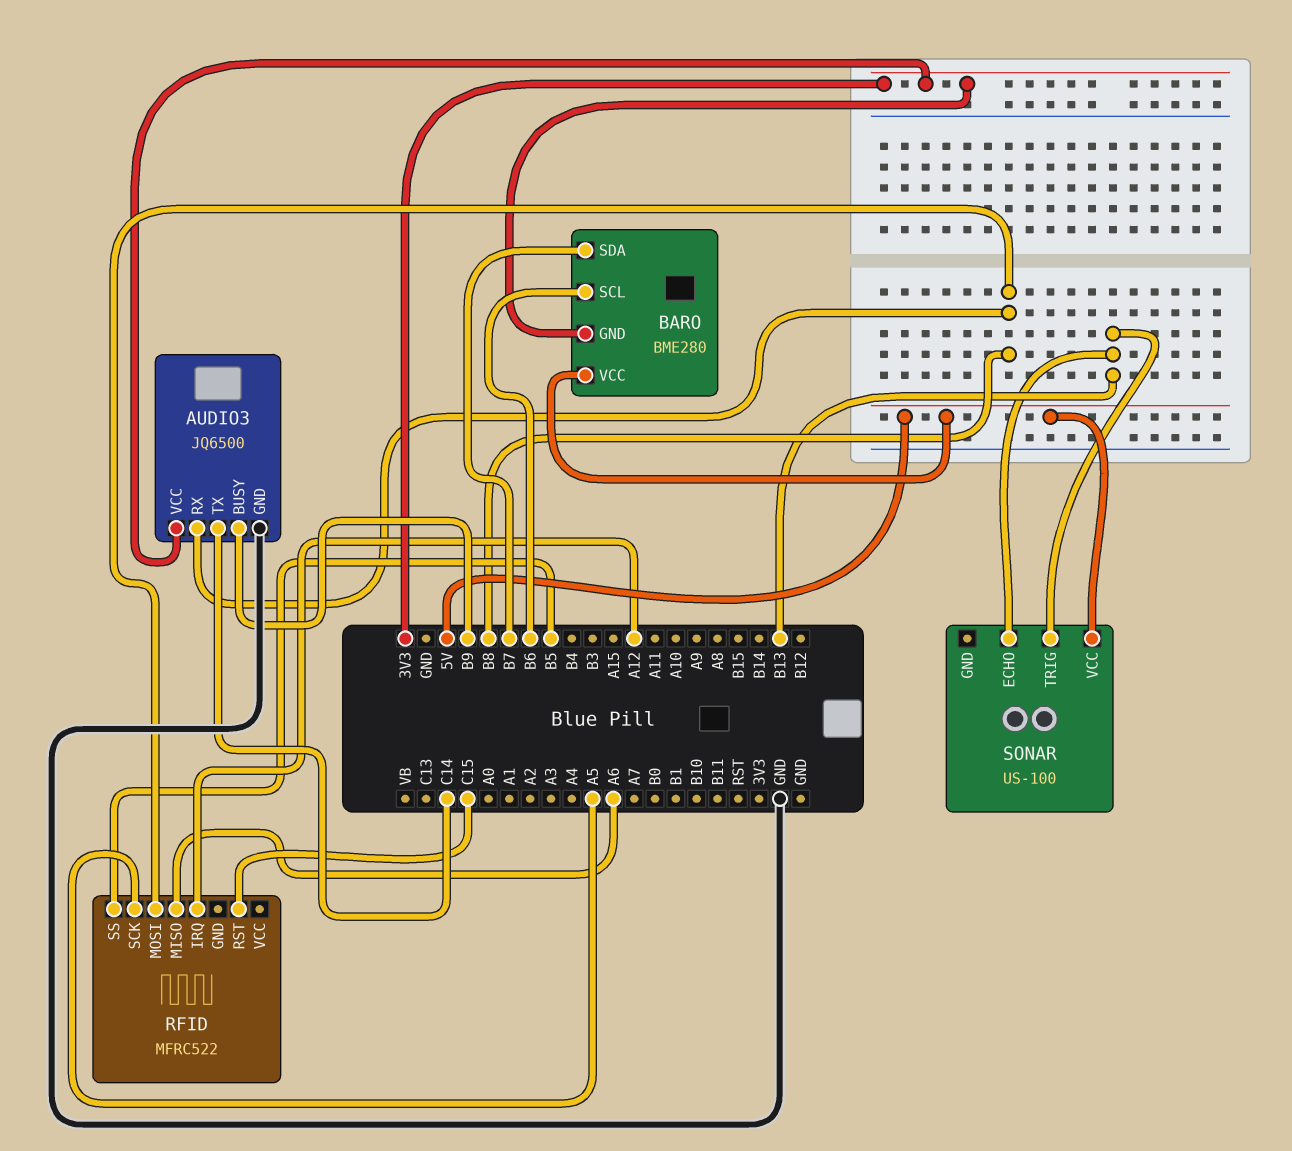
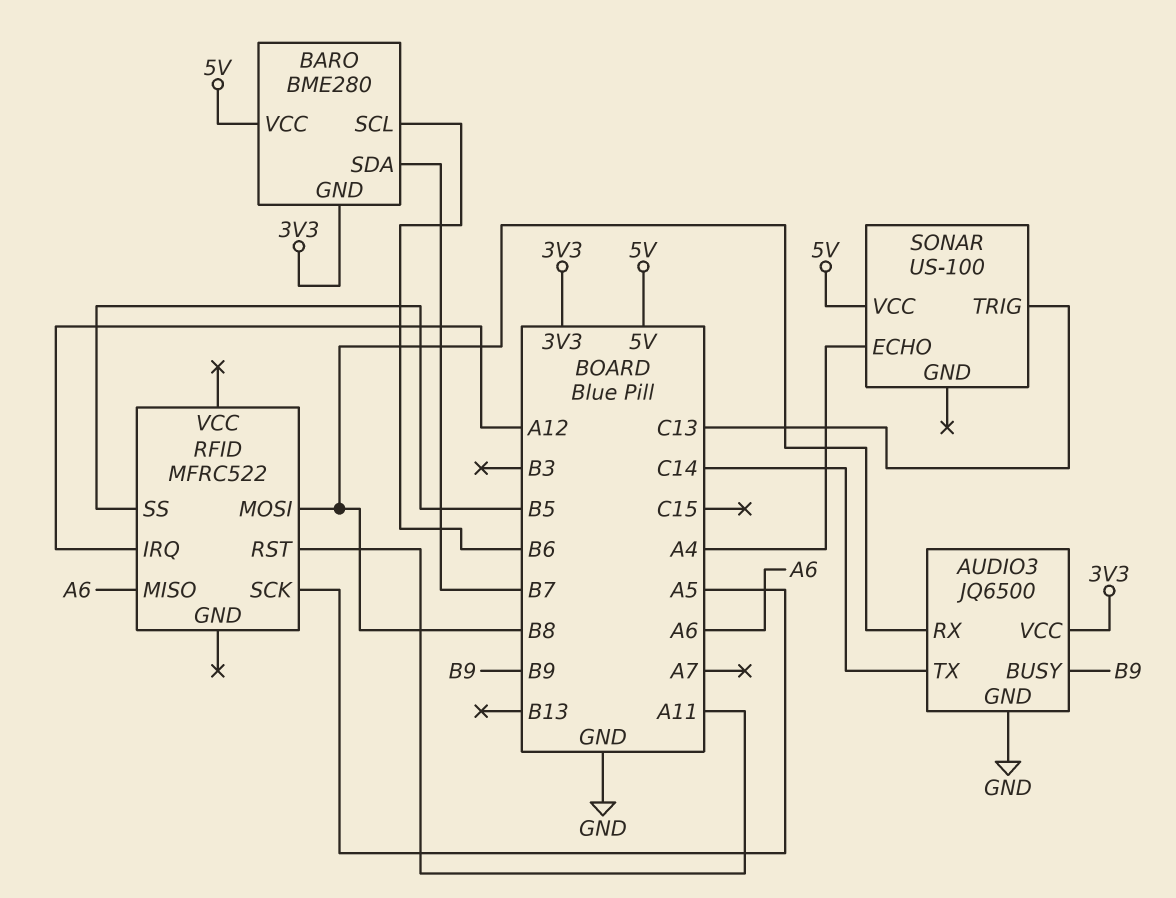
RFID pin RST: C15 -> A11
SONAR pin ECHO: B13 -> A4
SONAR pin TRIG: B13 -> C13

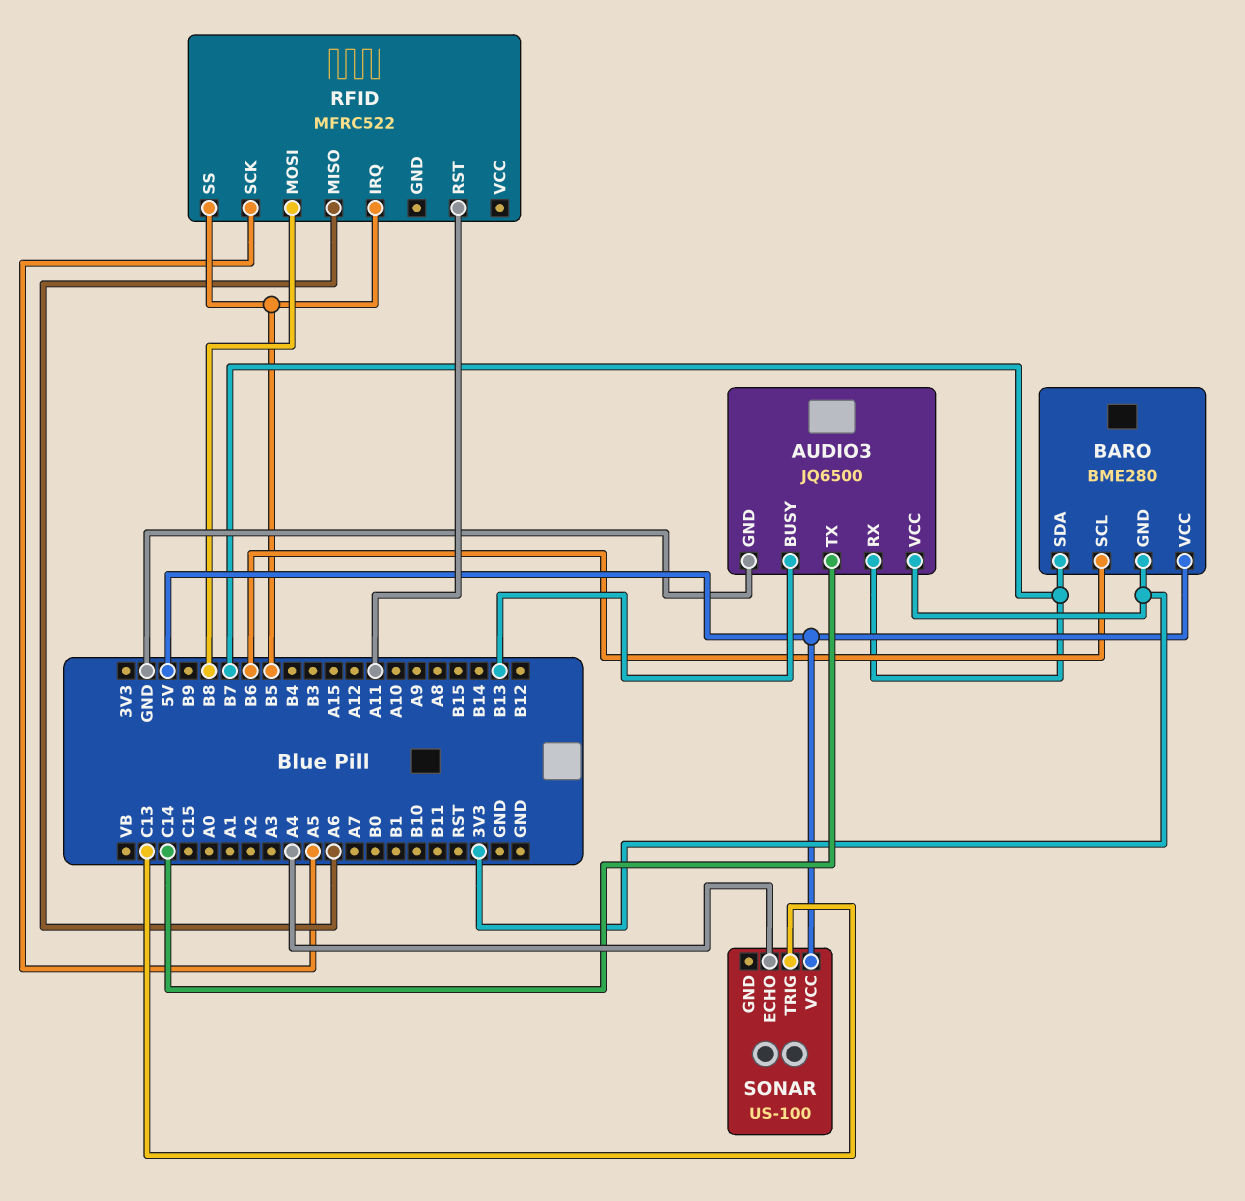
AUDIO3 pin BUSY: B9 -> B13
AUDIO3 pin RX: B8 -> B7
RFID pin IRQ: A12 -> B5

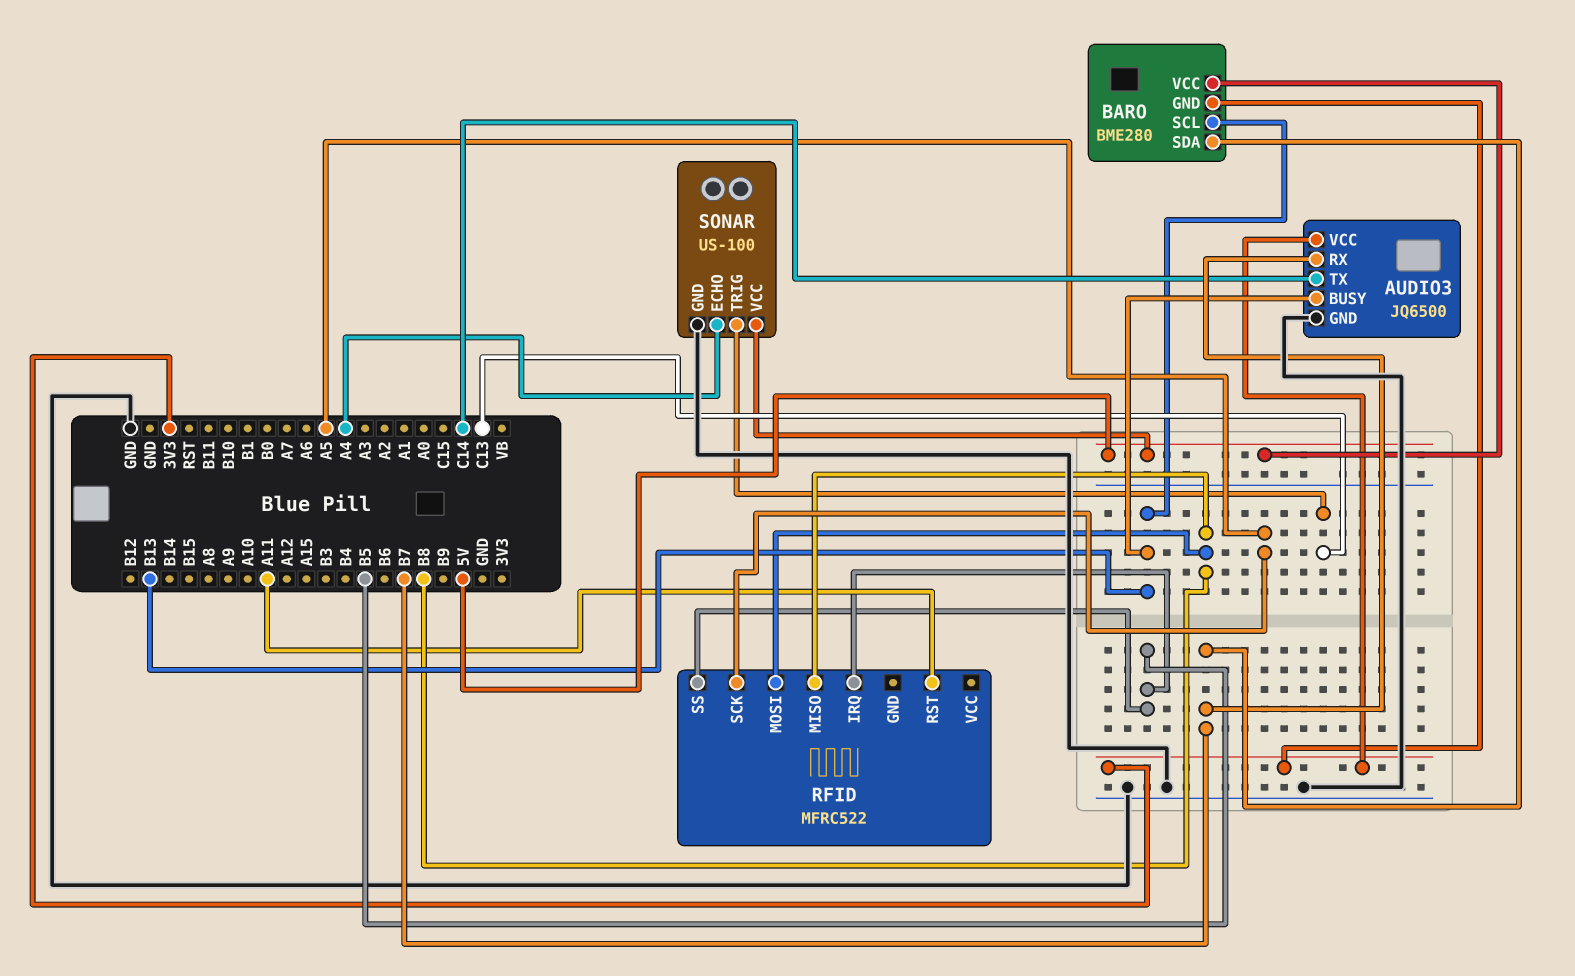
BARO pin SCL: B6 -> B13
RFID pin MISO: A6 -> B8
SONAR pin GND: none -> GND

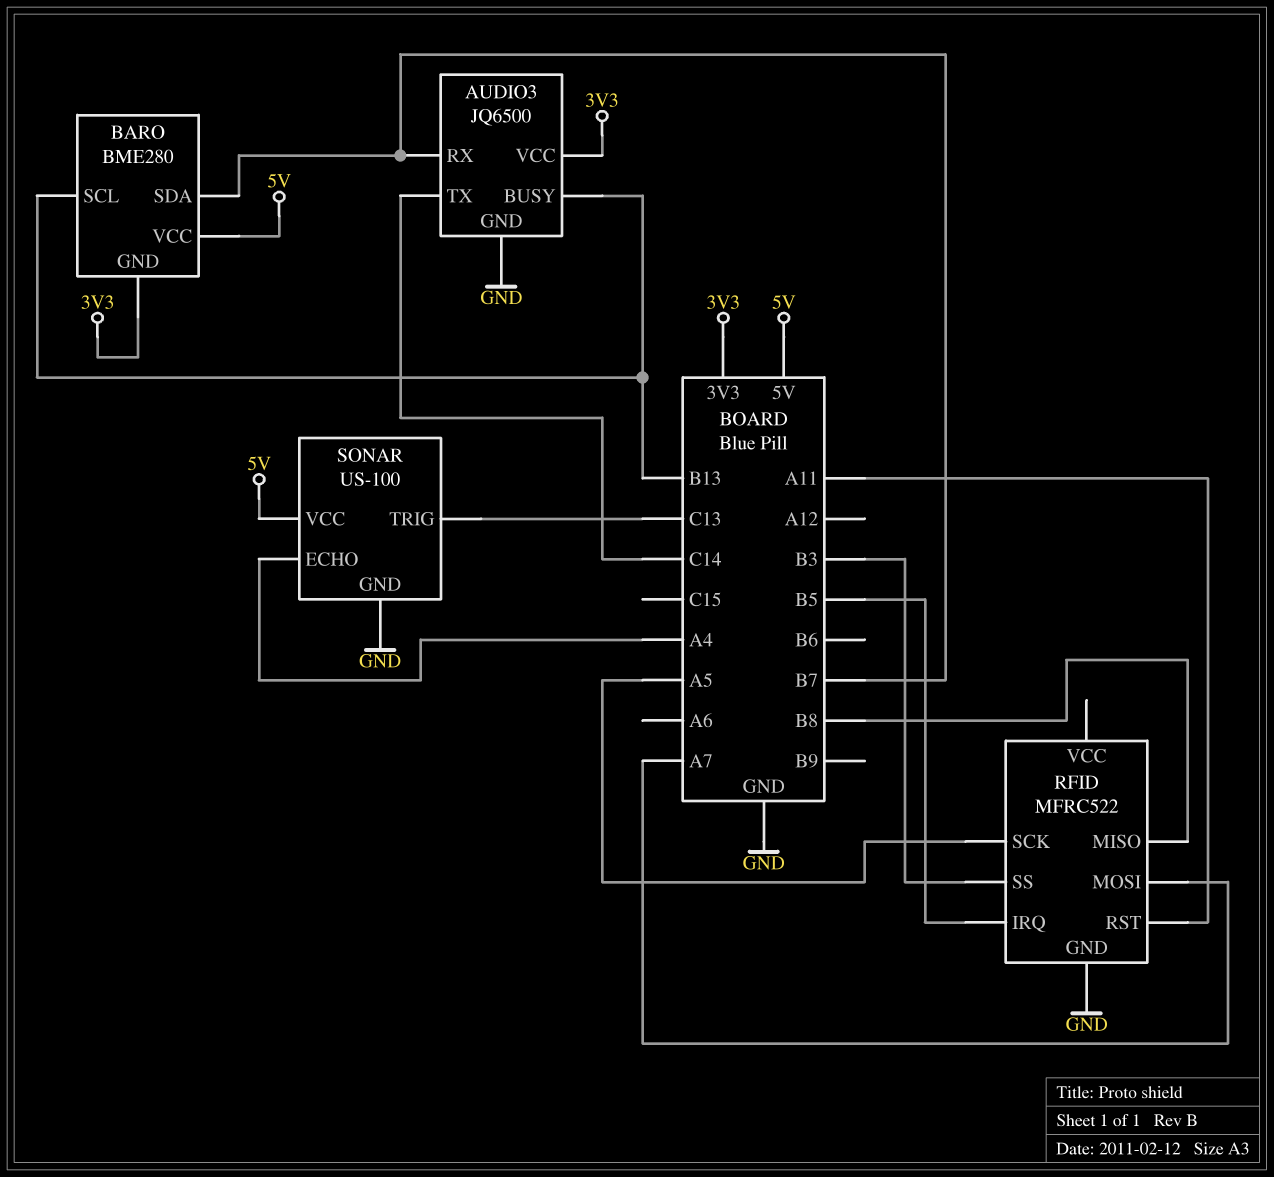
RFID pin GND: none -> GND
RFID pin MOSI: B8 -> A7
RFID pin SS: B5 -> B3

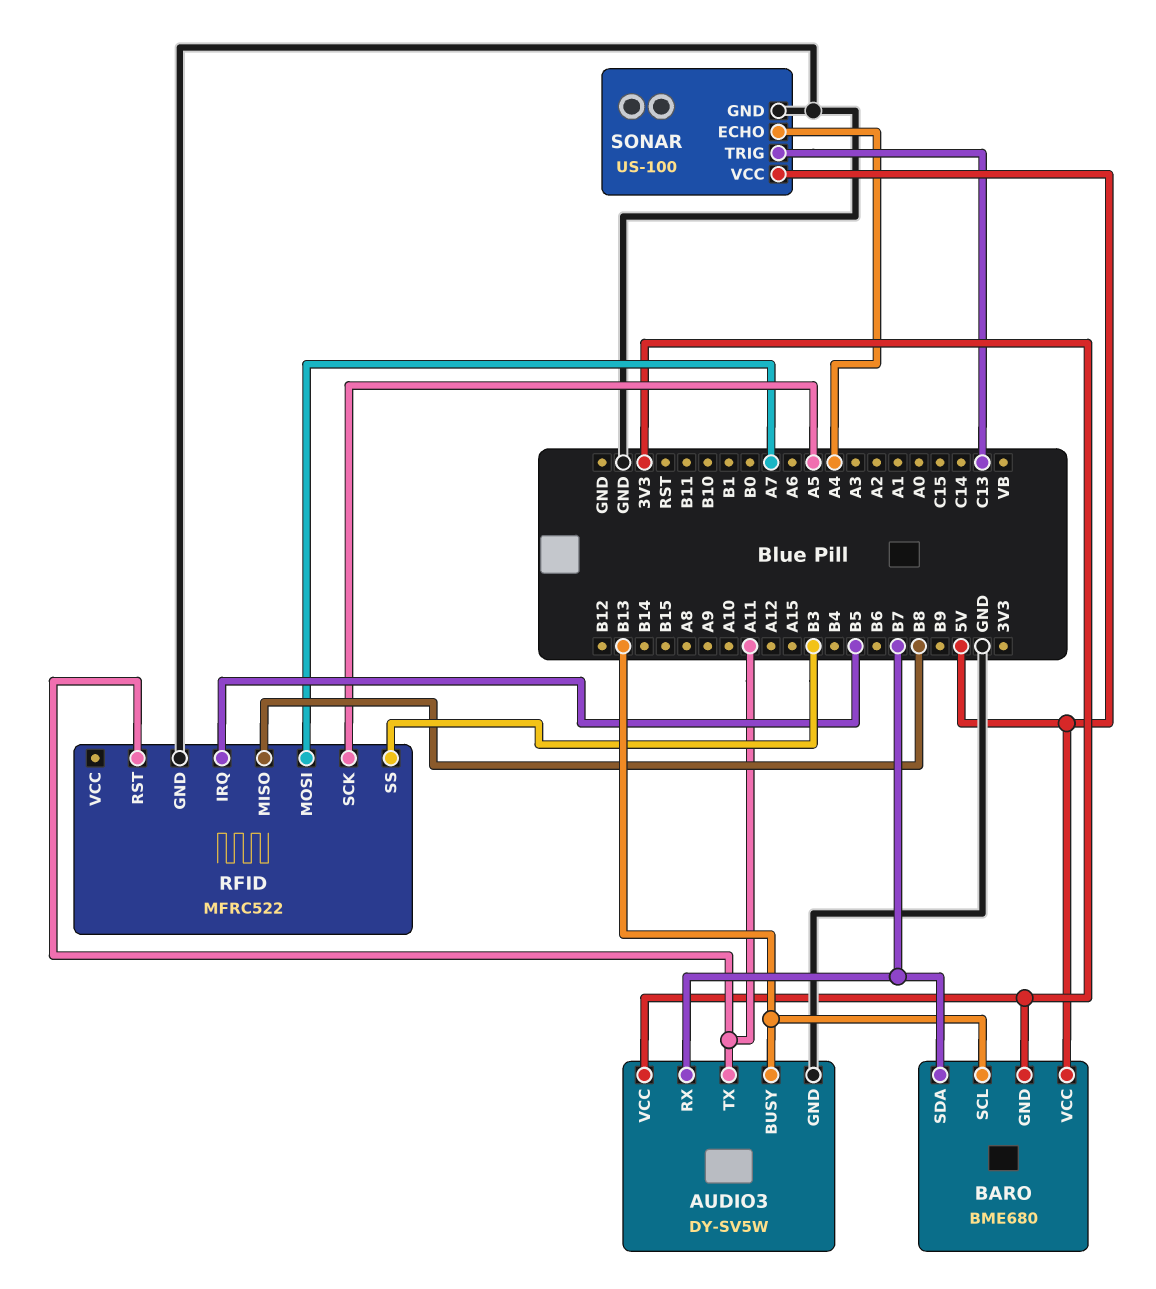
AUDIO3: JQ6500 -> DY-SV5W
AUDIO3 pin TX: C14 -> A11
BARO: BME280 -> BME680

